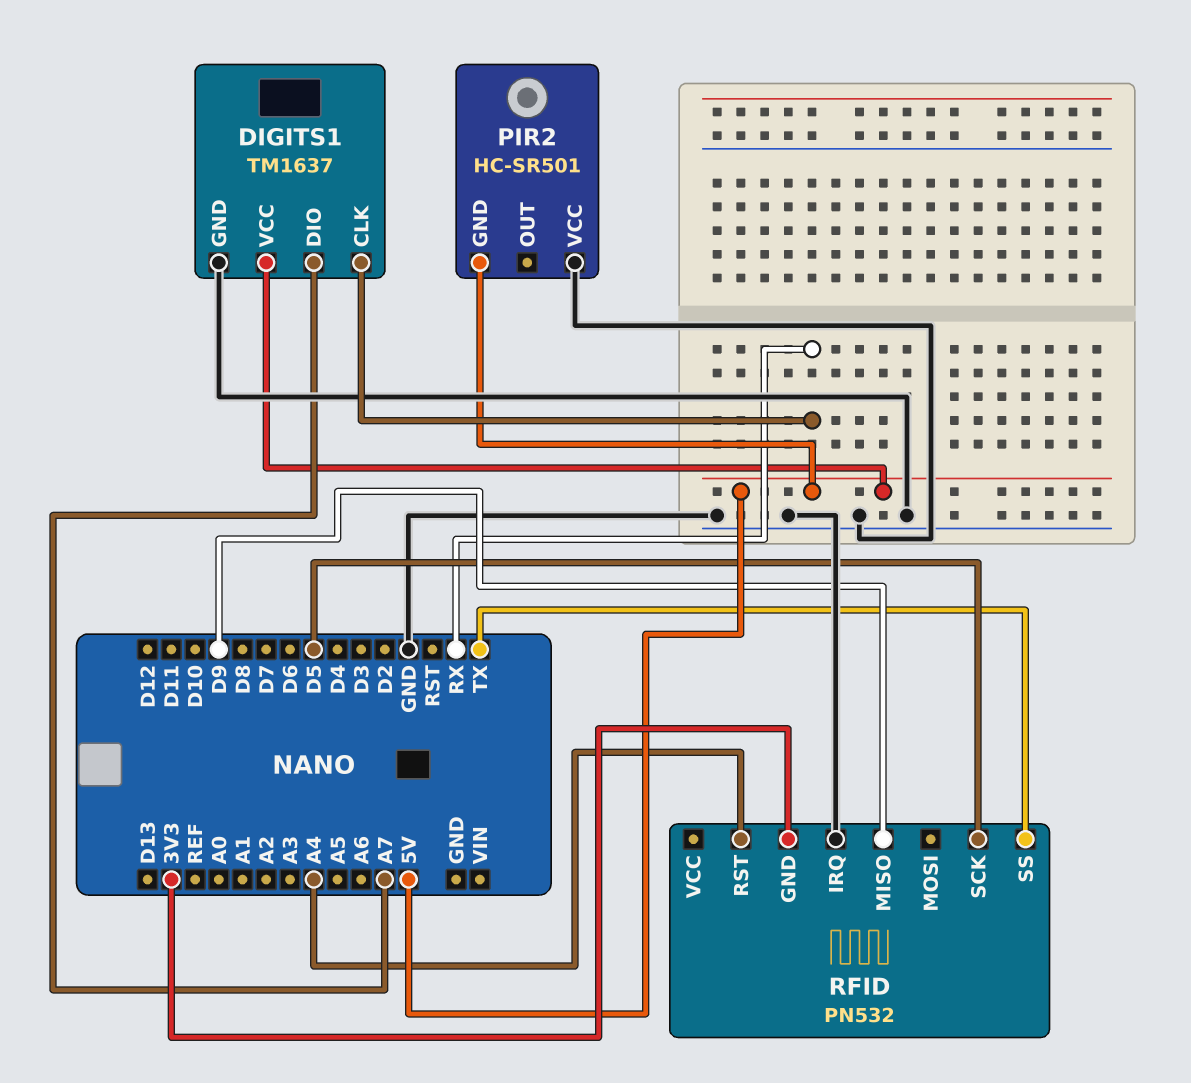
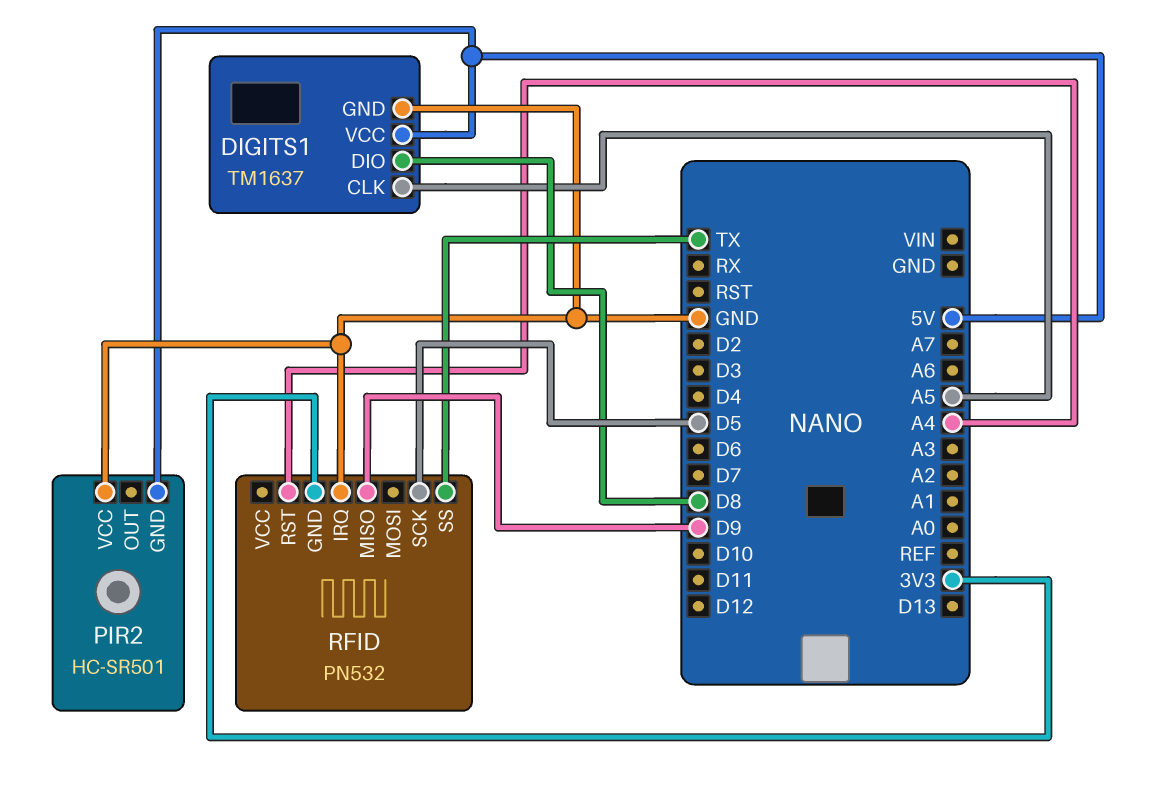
DIGITS1 pin CLK: RX -> A5
DIGITS1 pin DIO: A7 -> D8

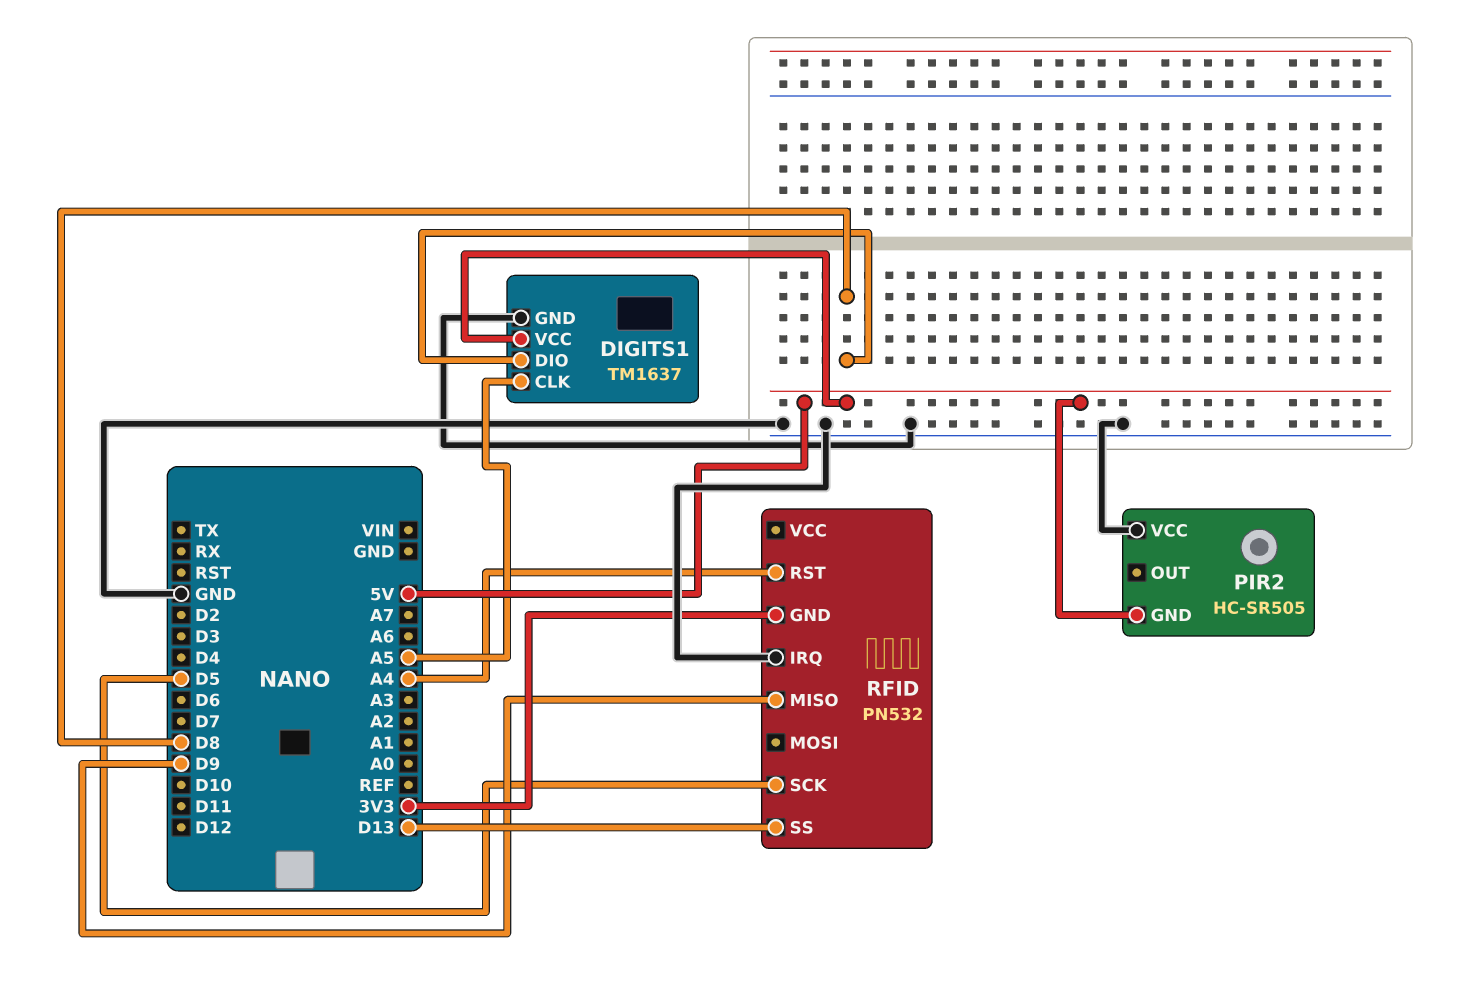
PIR2: HC-SR501 -> HC-SR505
RFID pin SS: TX -> D13

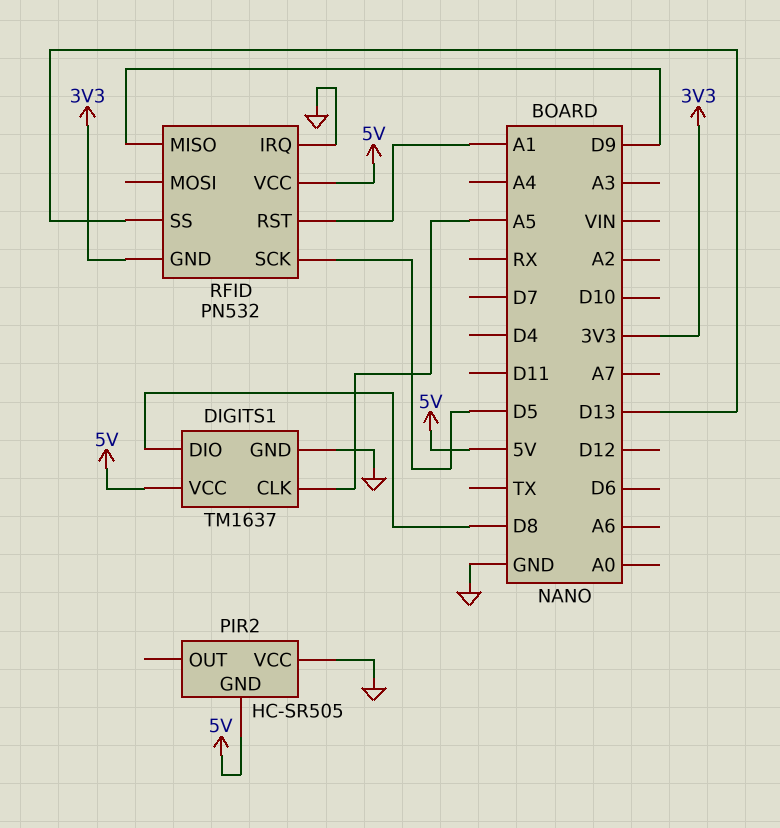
RFID pin RST: A4 -> A1
RFID pin VCC: none -> 5V

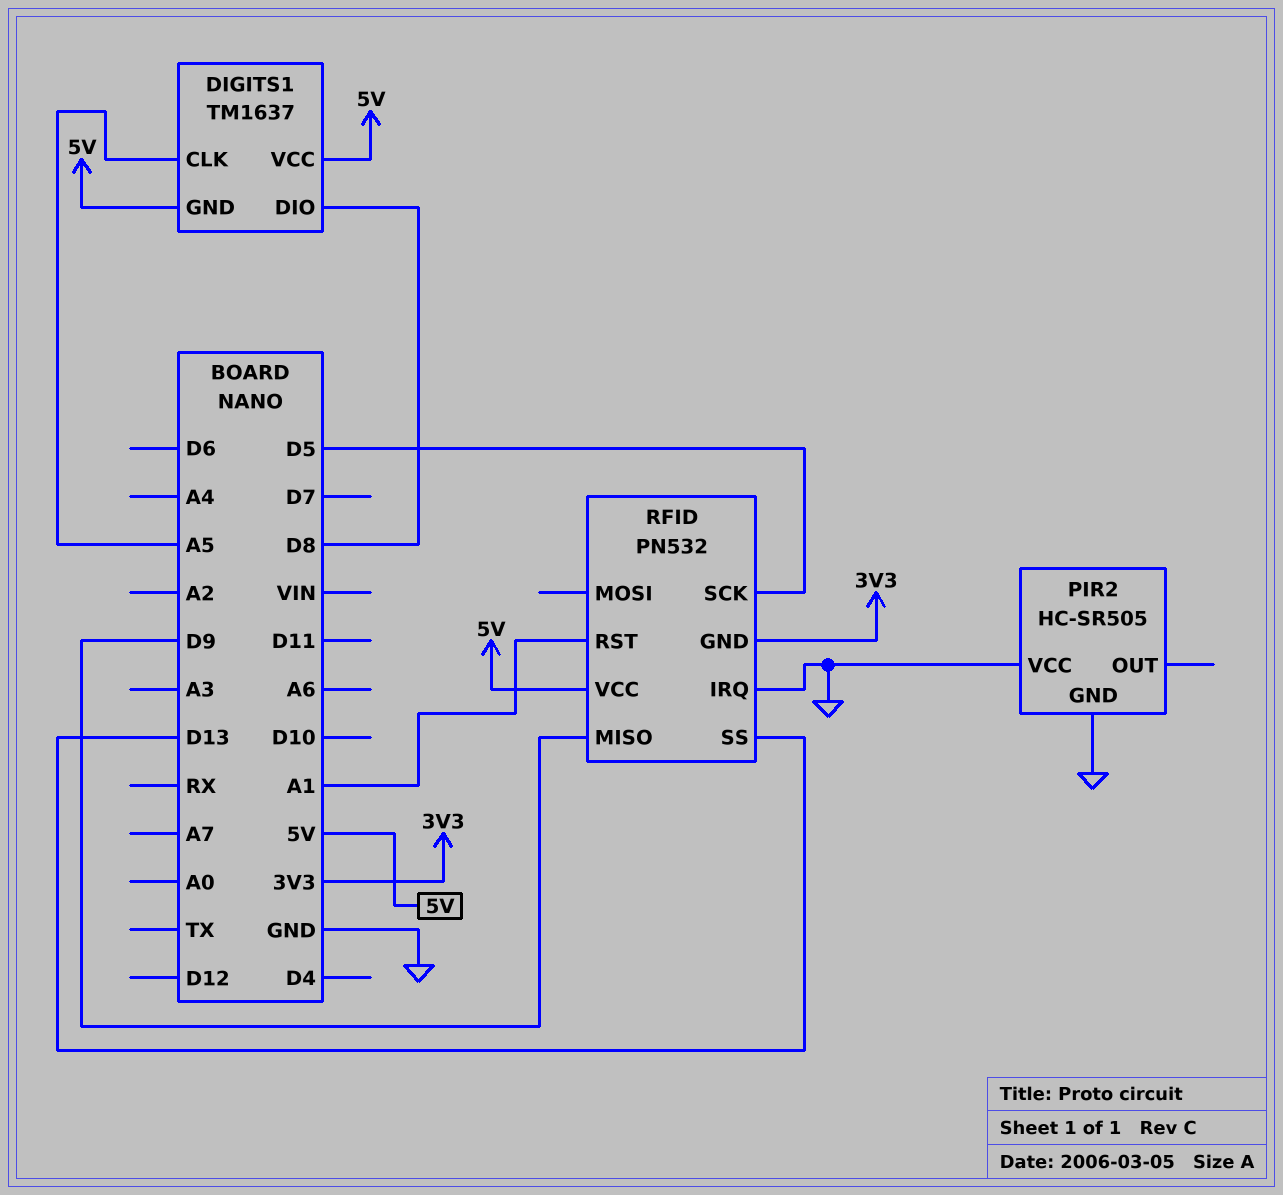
DIGITS1 pin GND: GND -> 5V
PIR2 pin GND: 5V -> GND

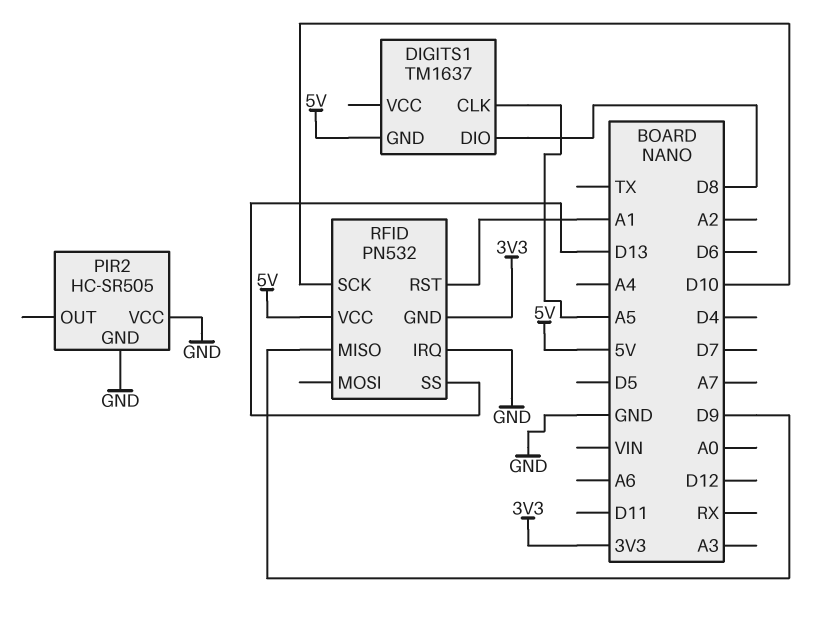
DIGITS1 pin VCC: 5V -> none
RFID pin SCK: D5 -> D10

